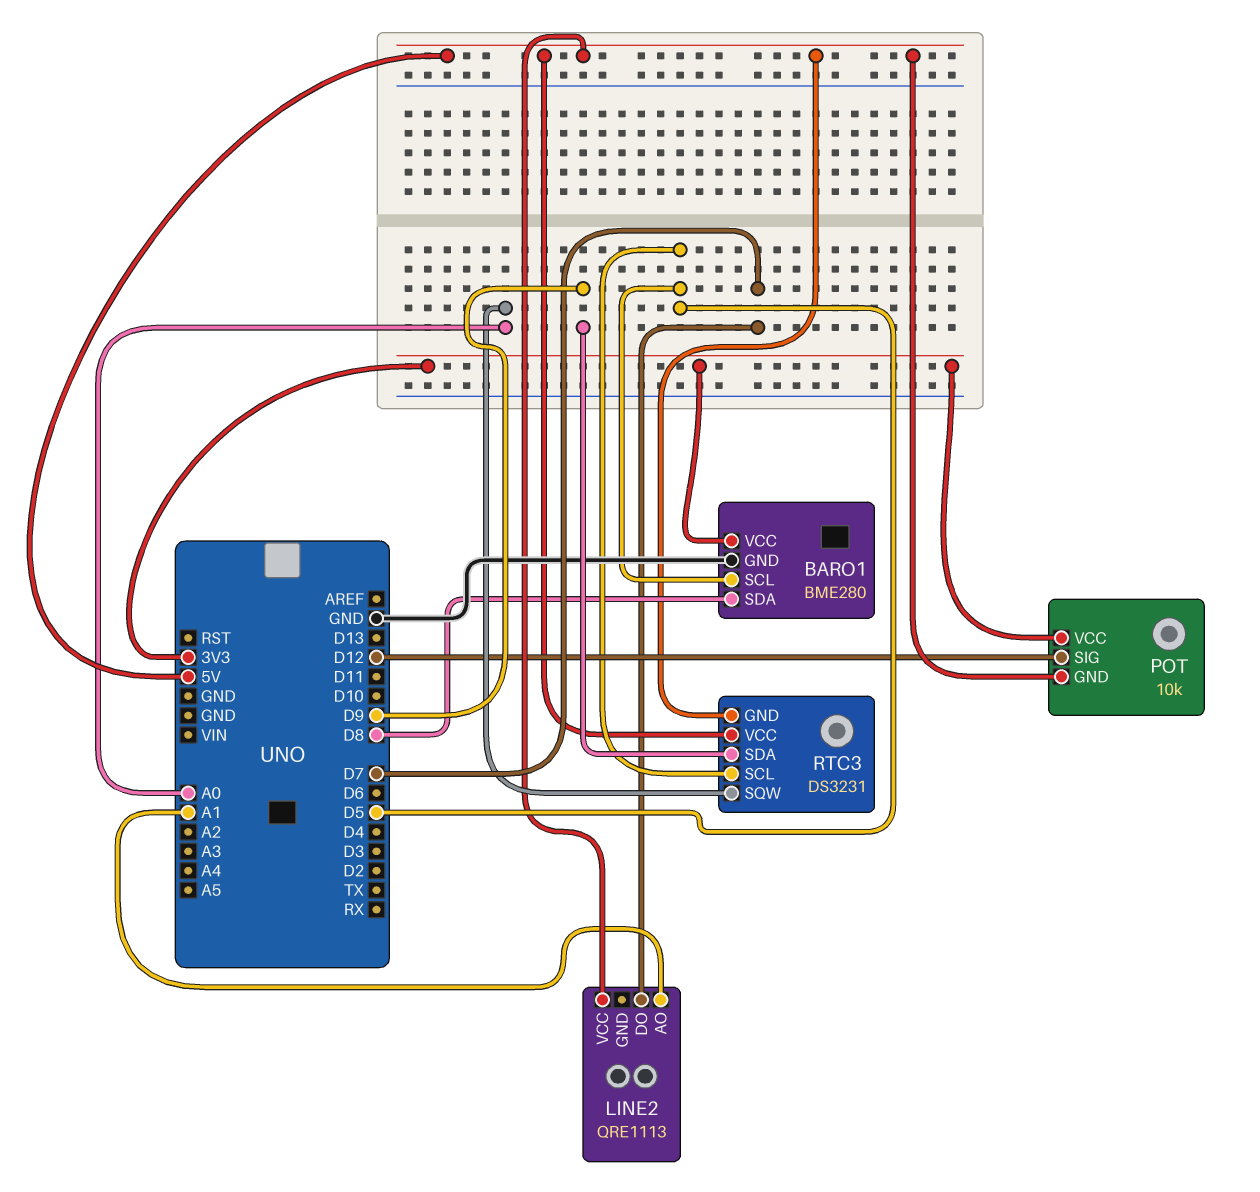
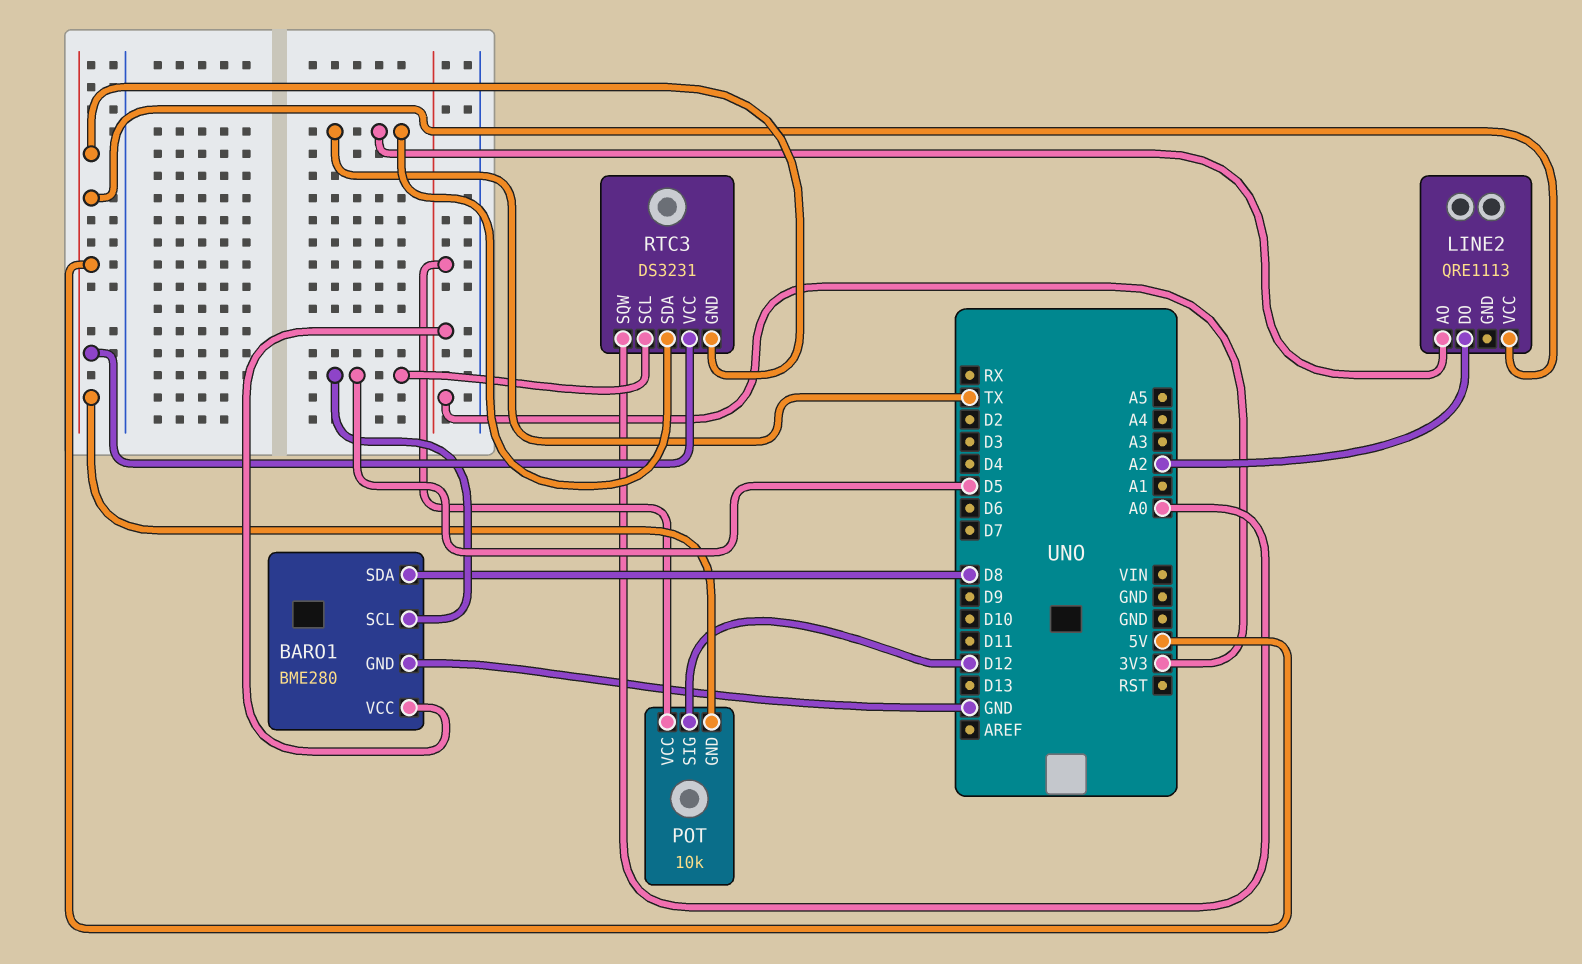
LINE2 pin AO: A1 -> TX
LINE2 pin DO: D7 -> A2
RTC3 pin SDA: D9 -> TX

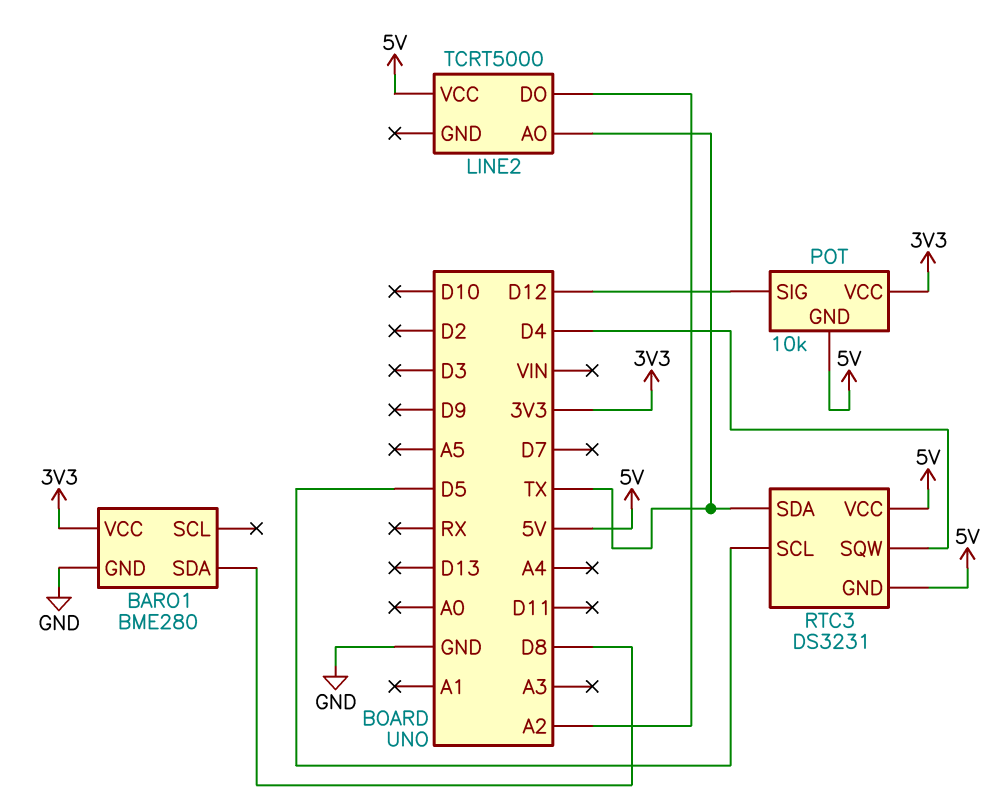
BARO1 pin SCL: D5 -> none
LINE2: QRE1113 -> TCRT5000
RTC3 pin SQW: A0 -> D4

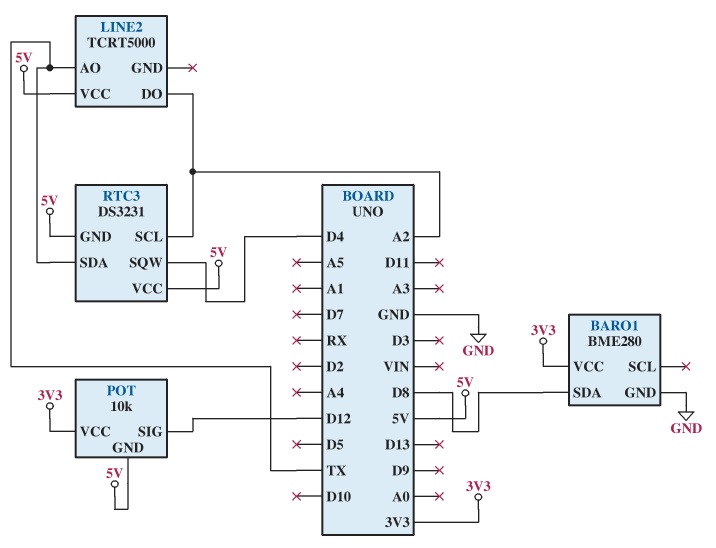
RTC3 pin SCL: D5 -> A2

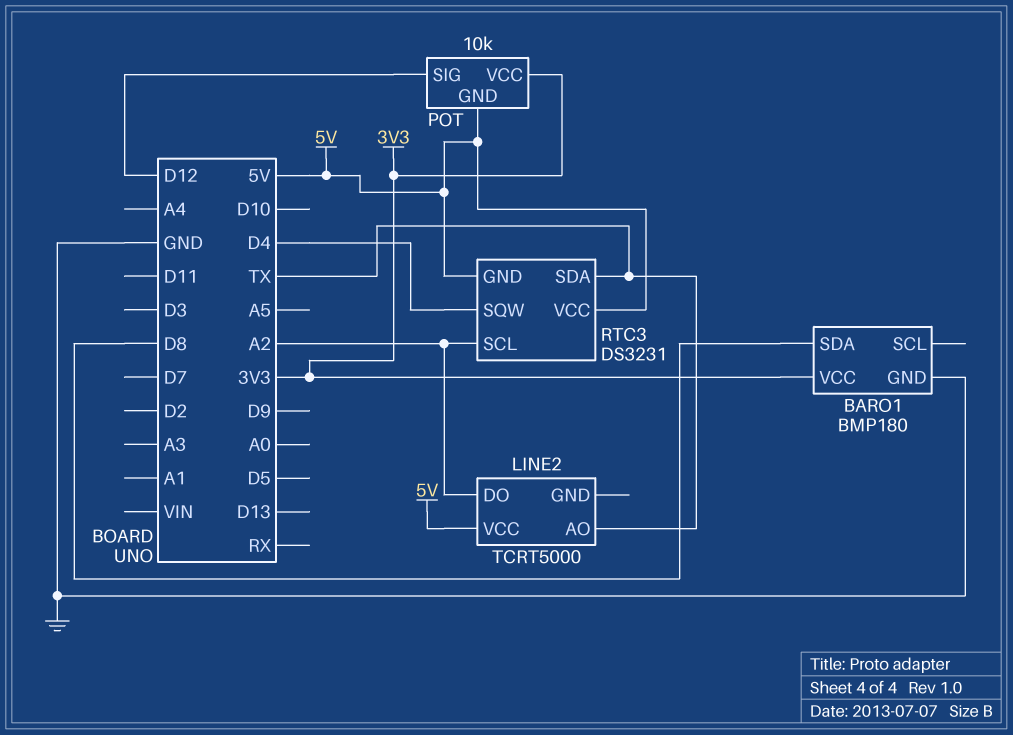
BARO1: BME280 -> BMP180

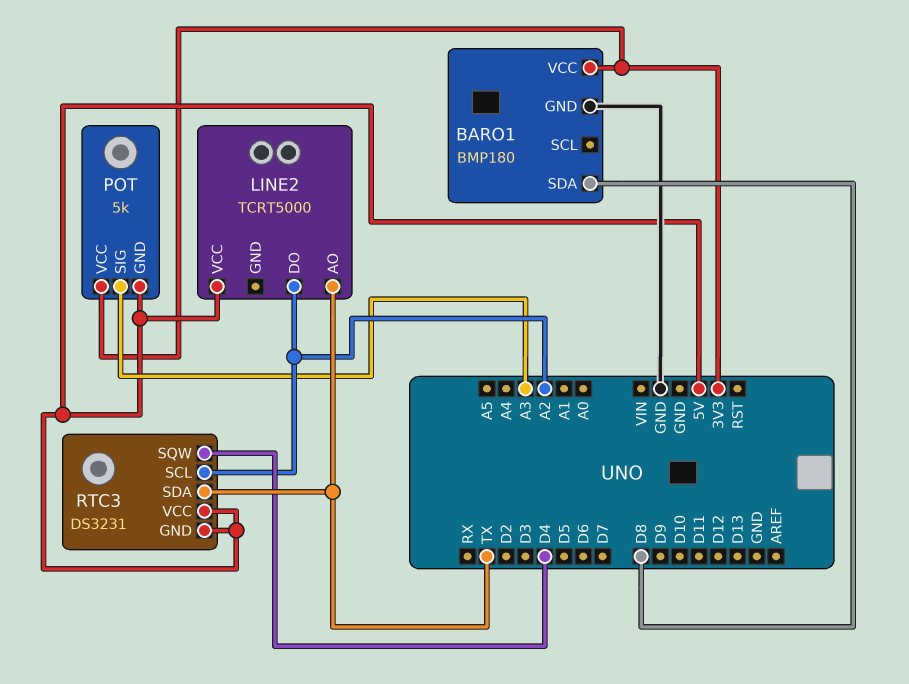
POT: 10k -> 5k
POT pin SIG: D12 -> A3

